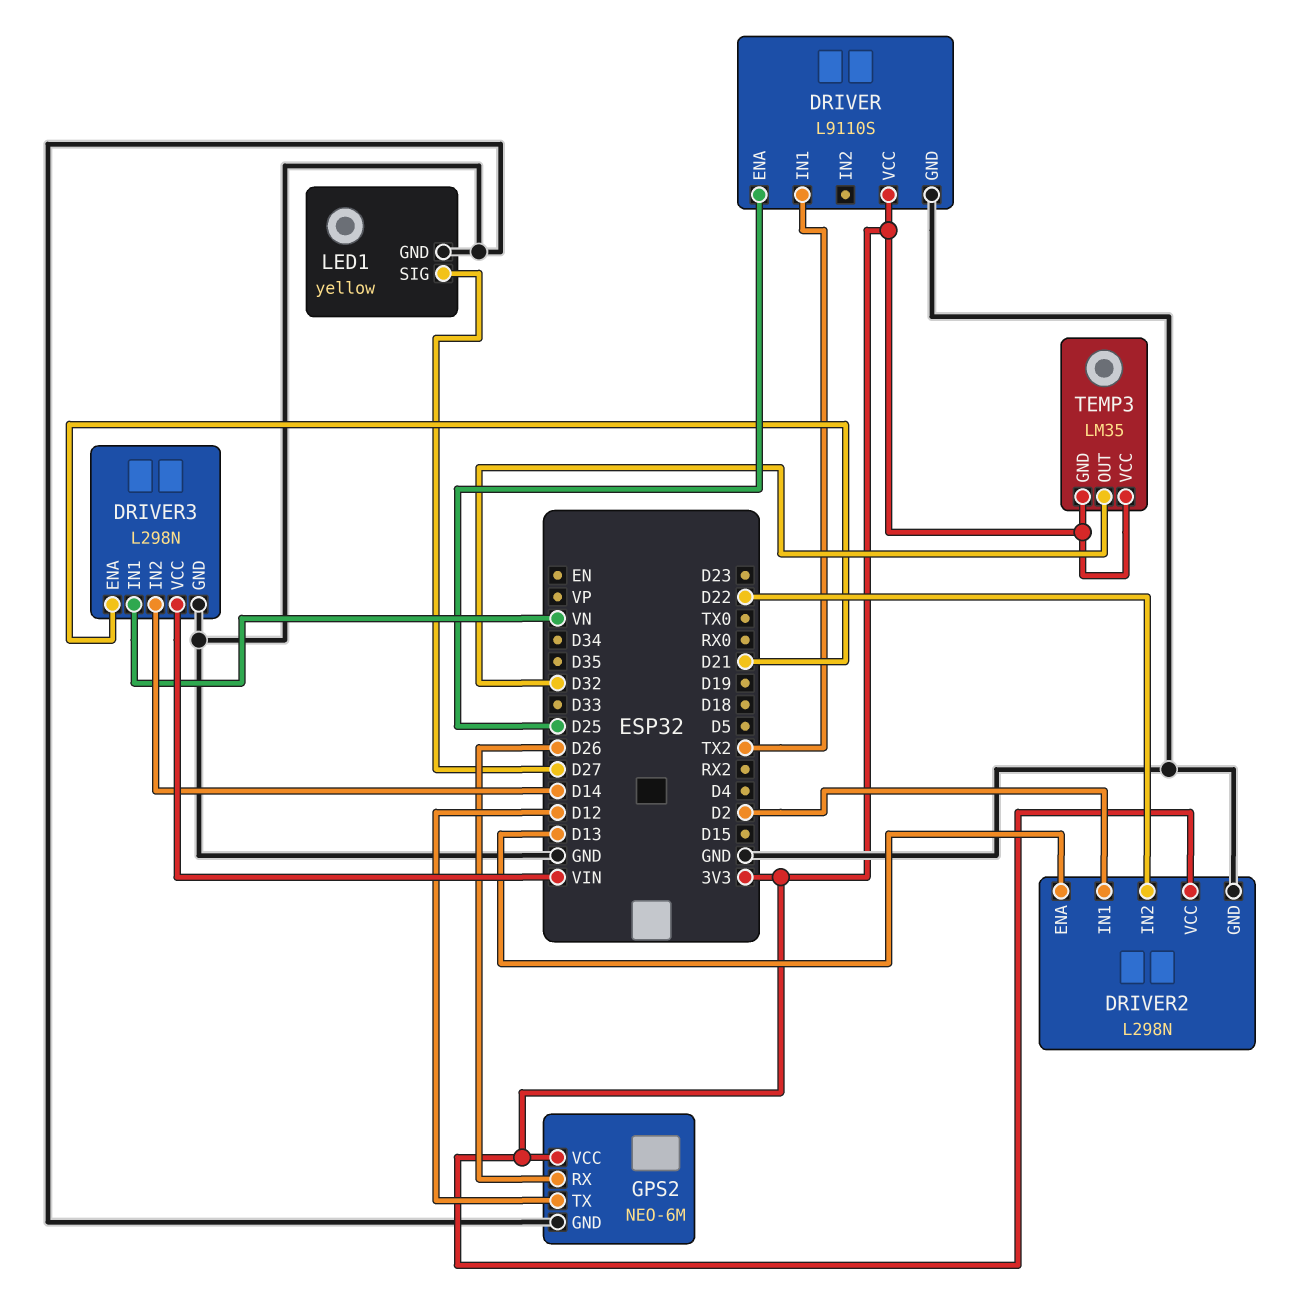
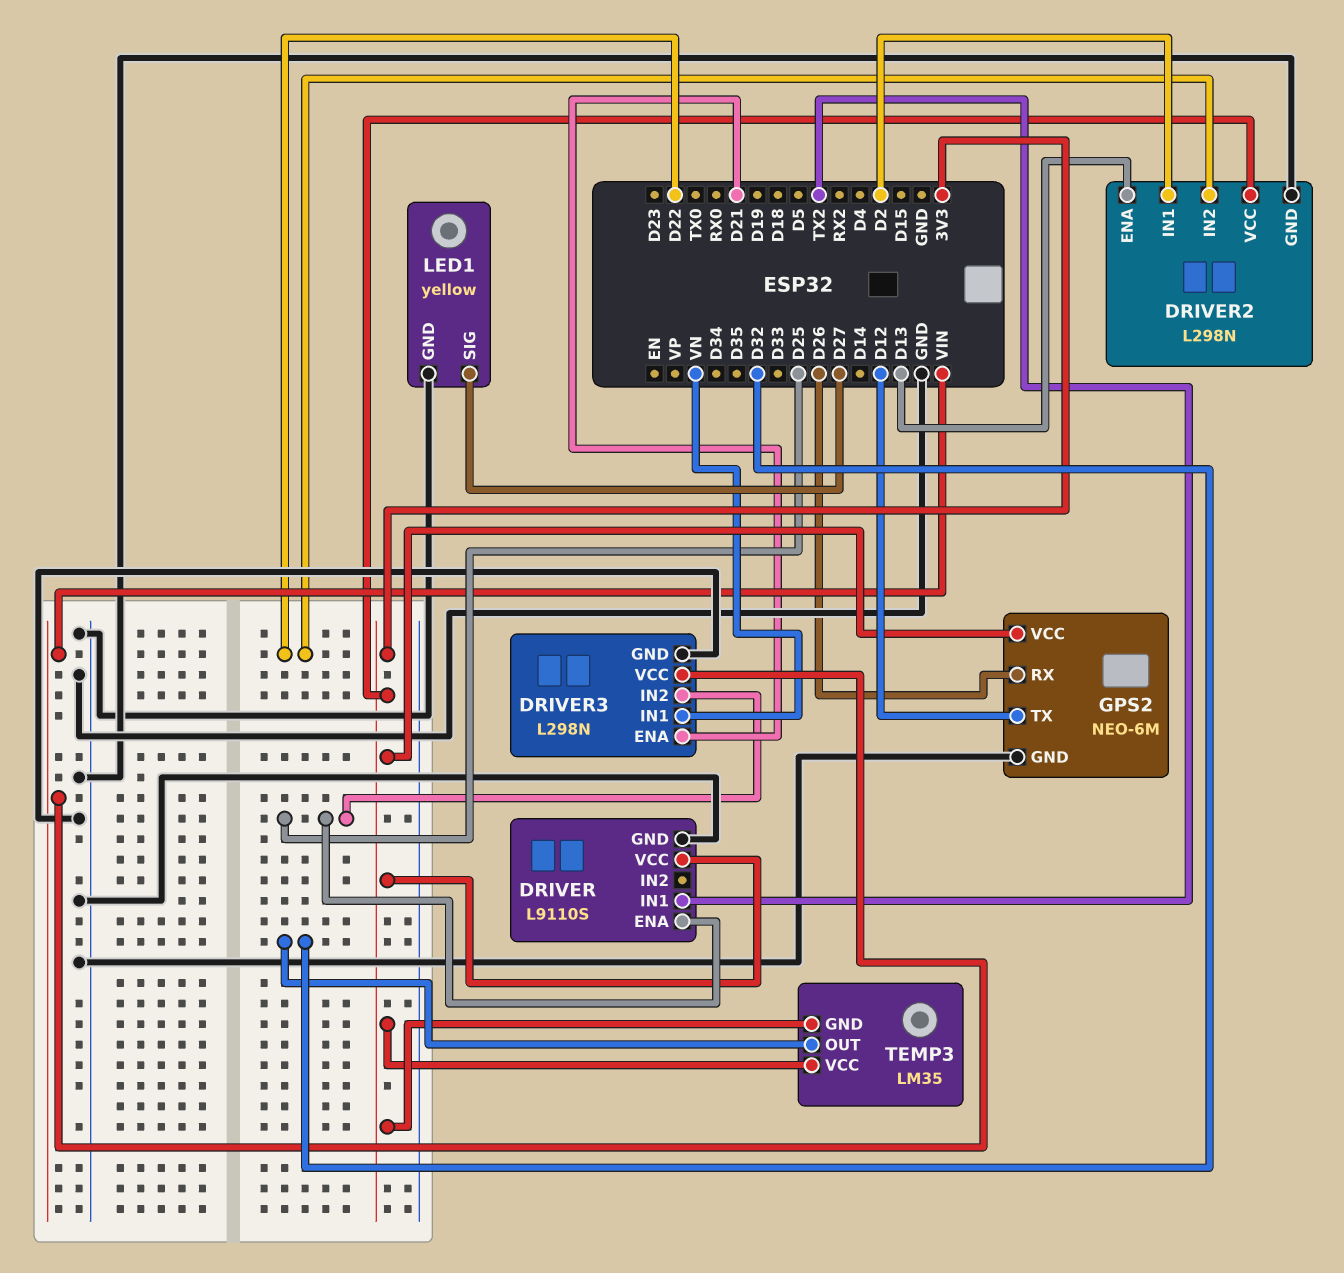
DRIVER3 pin IN2: D14 -> D25

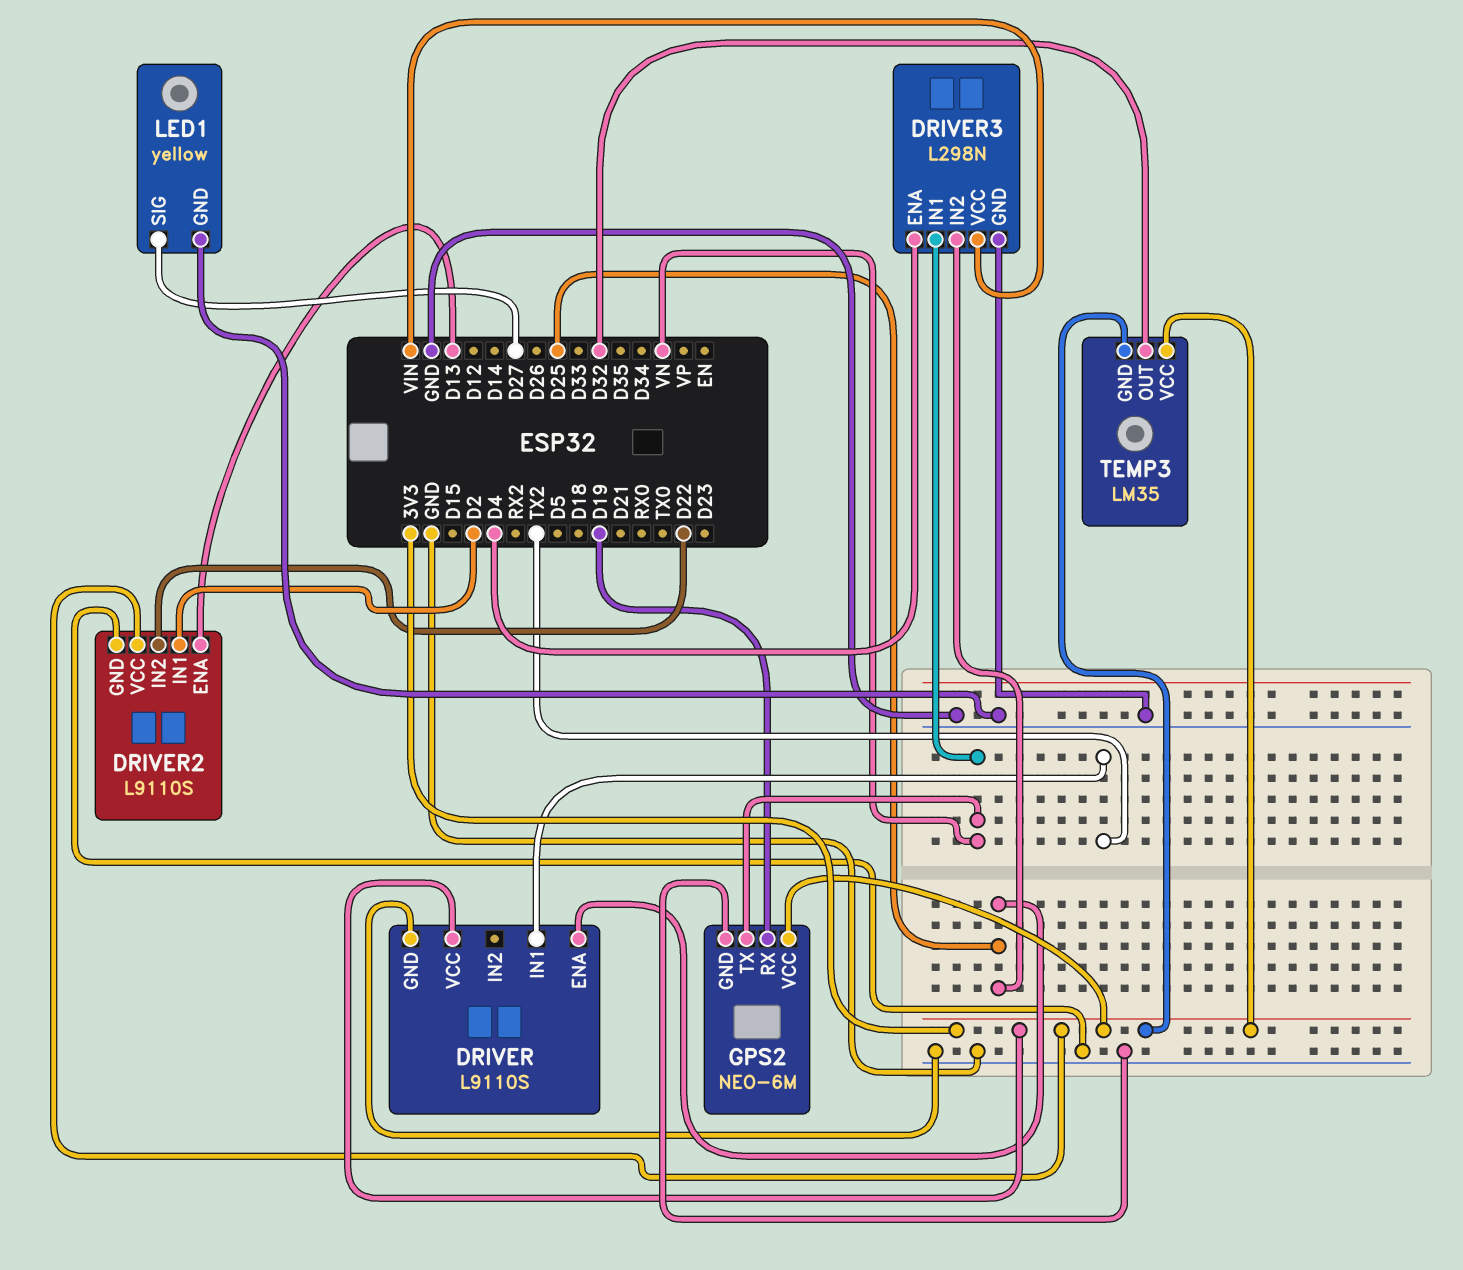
DRIVER2: L298N -> L9110S
DRIVER3 pin ENA: D21 -> D4
GPS2 pin RX: D26 -> D19
GPS2 pin TX: D12 -> VN

